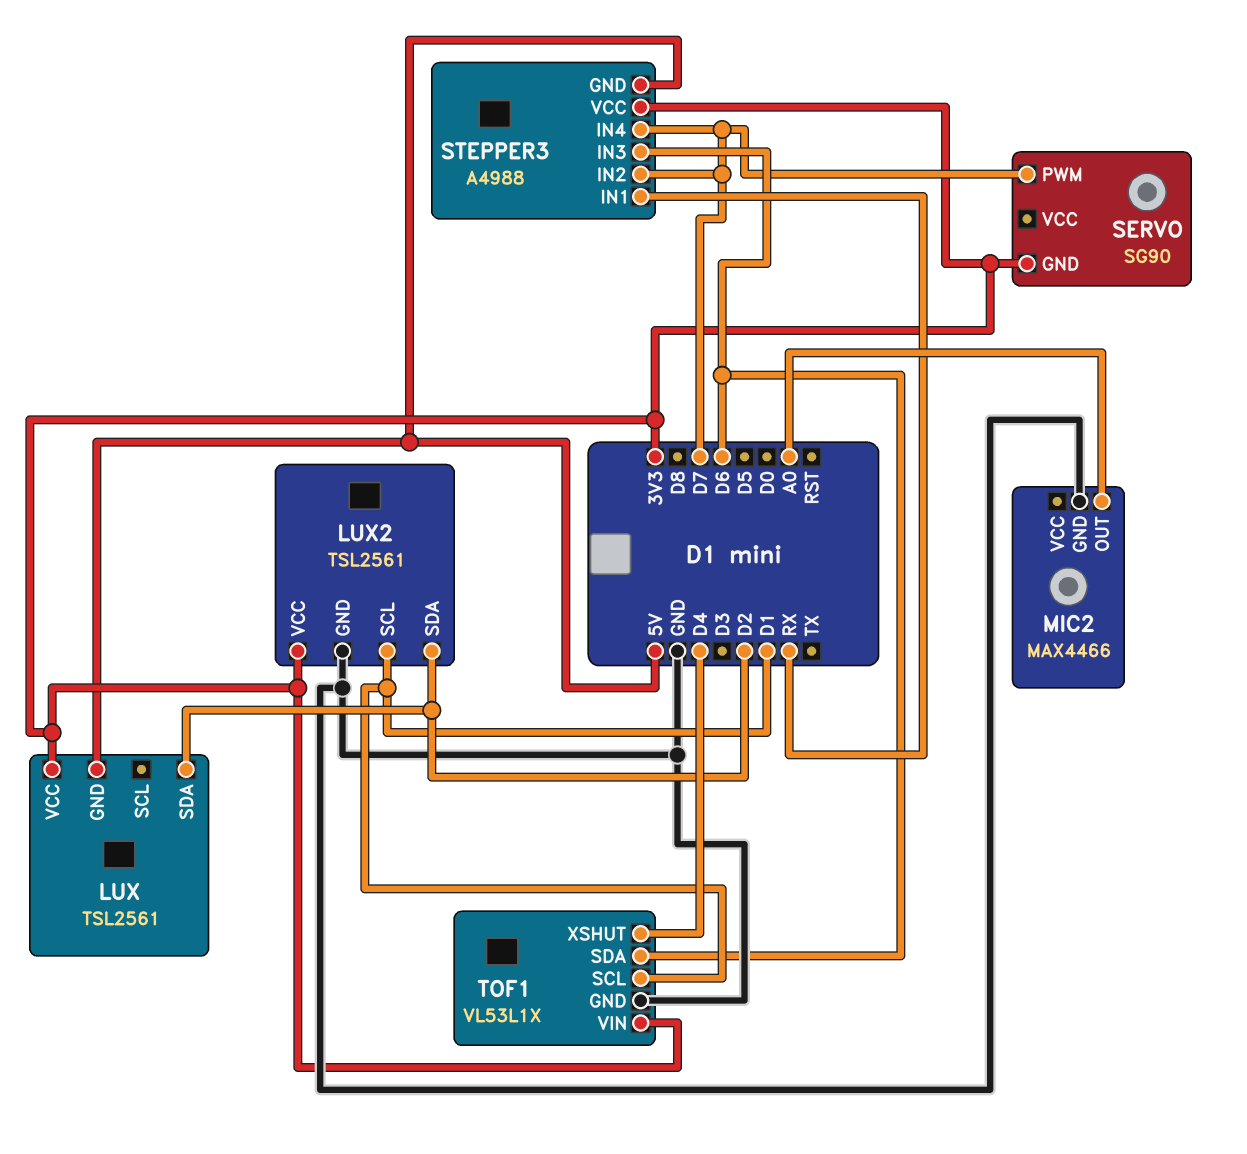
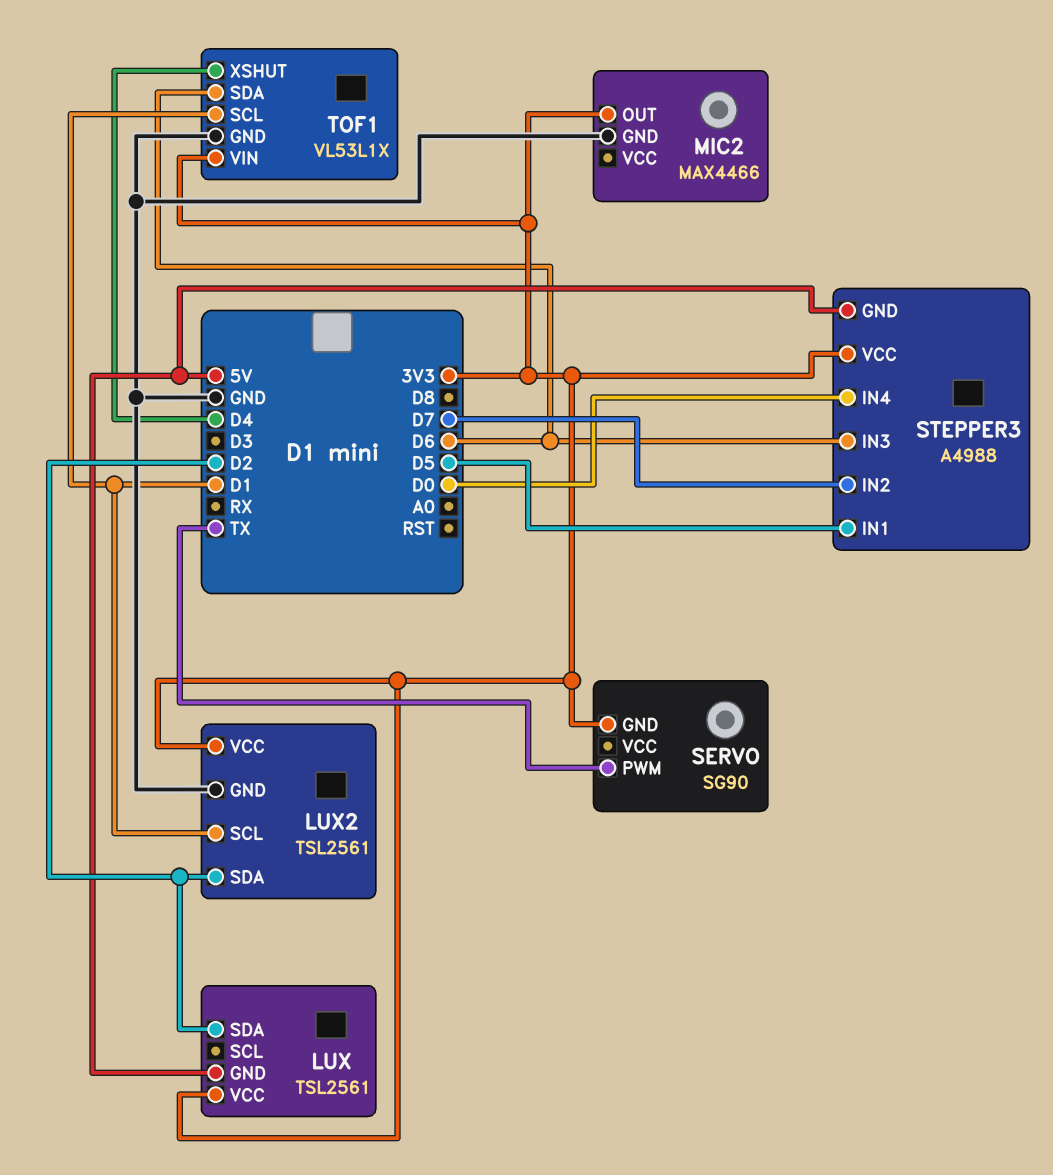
MIC2 pin OUT: A0 -> 3V3
SERVO pin PWM: D7 -> TX
STEPPER3 pin IN1: RX -> D5
STEPPER3 pin IN4: D7 -> D0

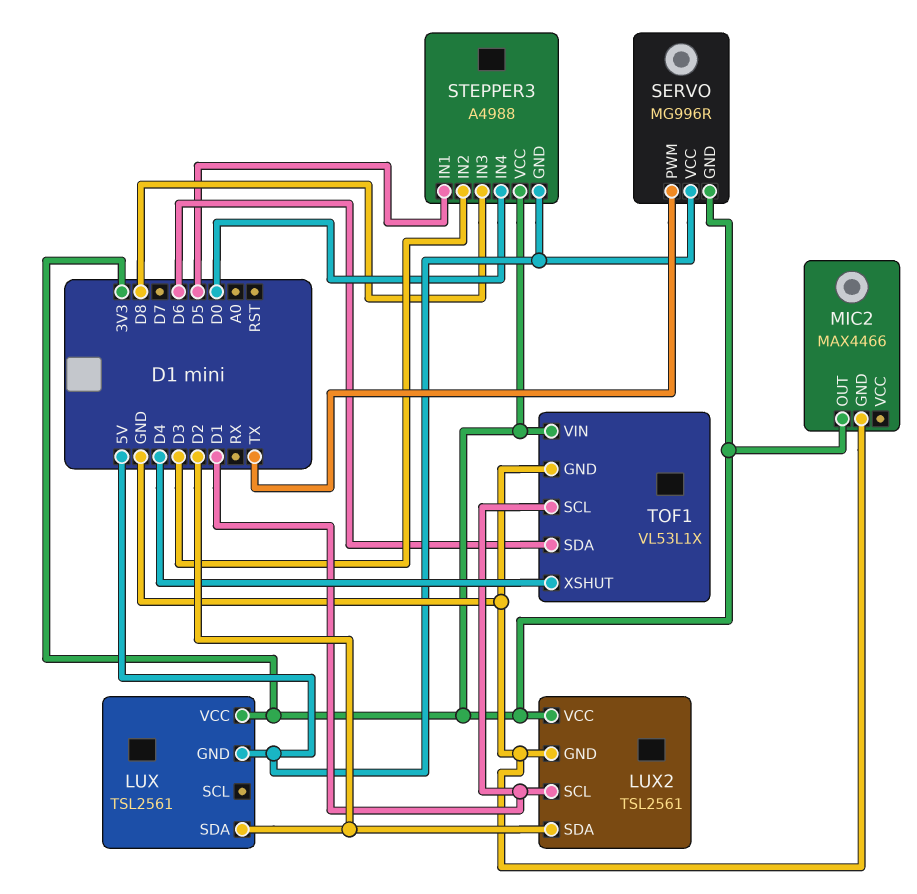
SERVO: SG90 -> MG996R
SERVO pin VCC: none -> 5V
STEPPER3 pin IN2: D7 -> D3
STEPPER3 pin IN3: D6 -> D8

